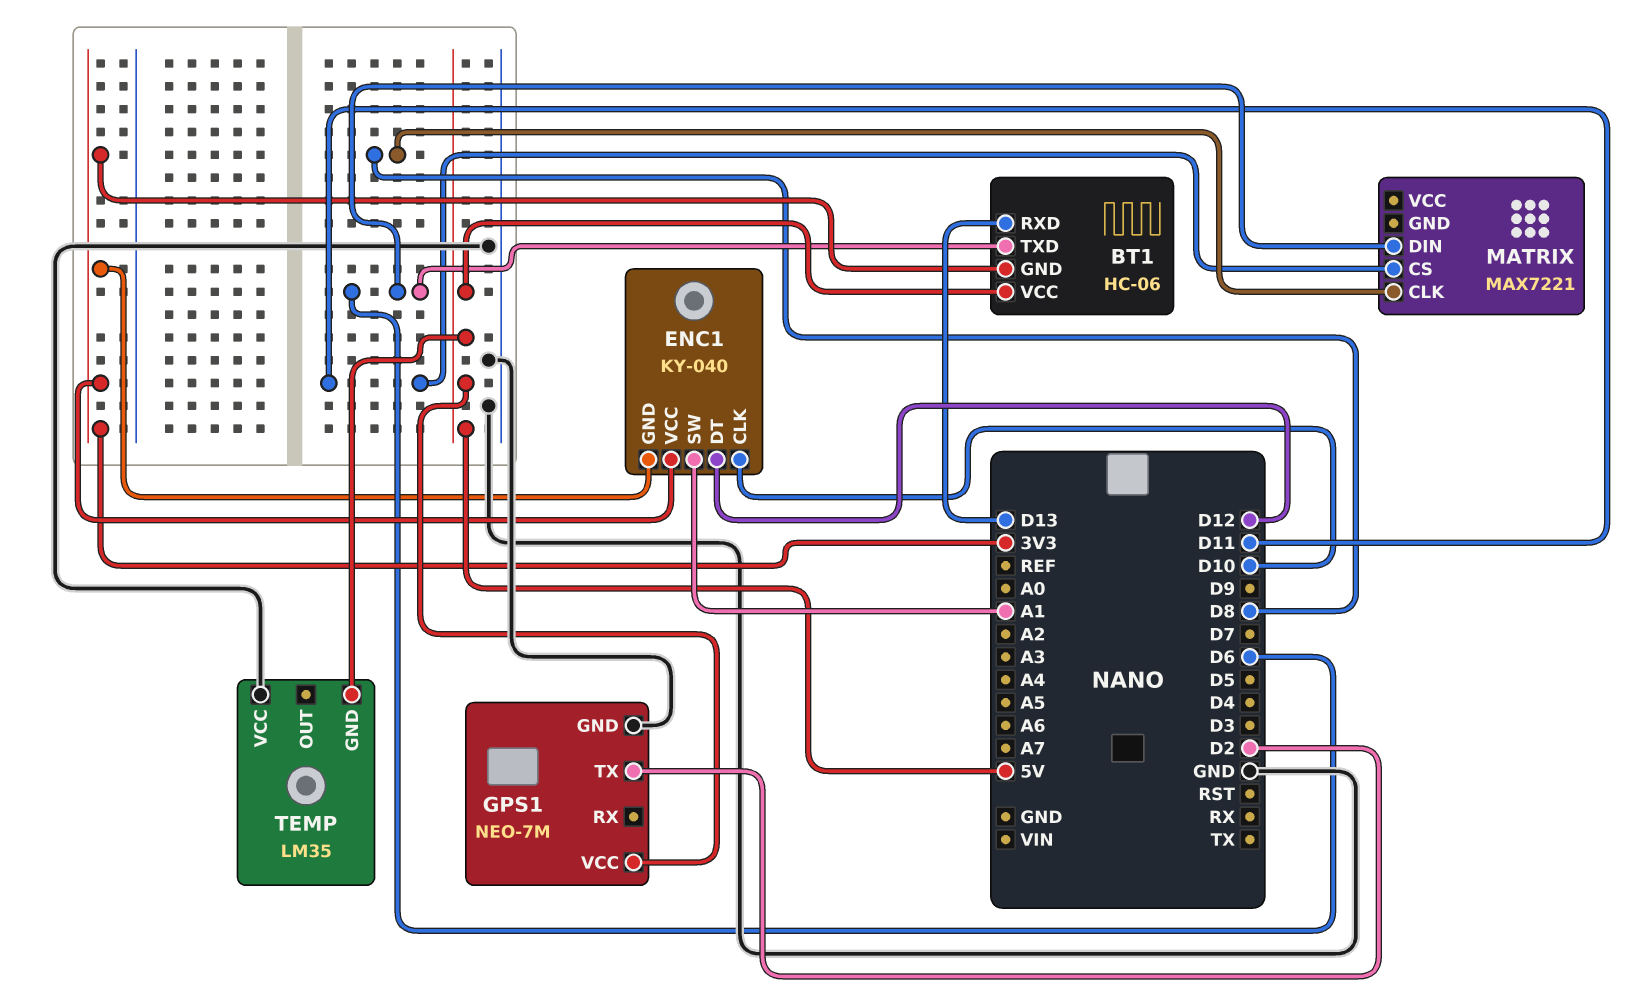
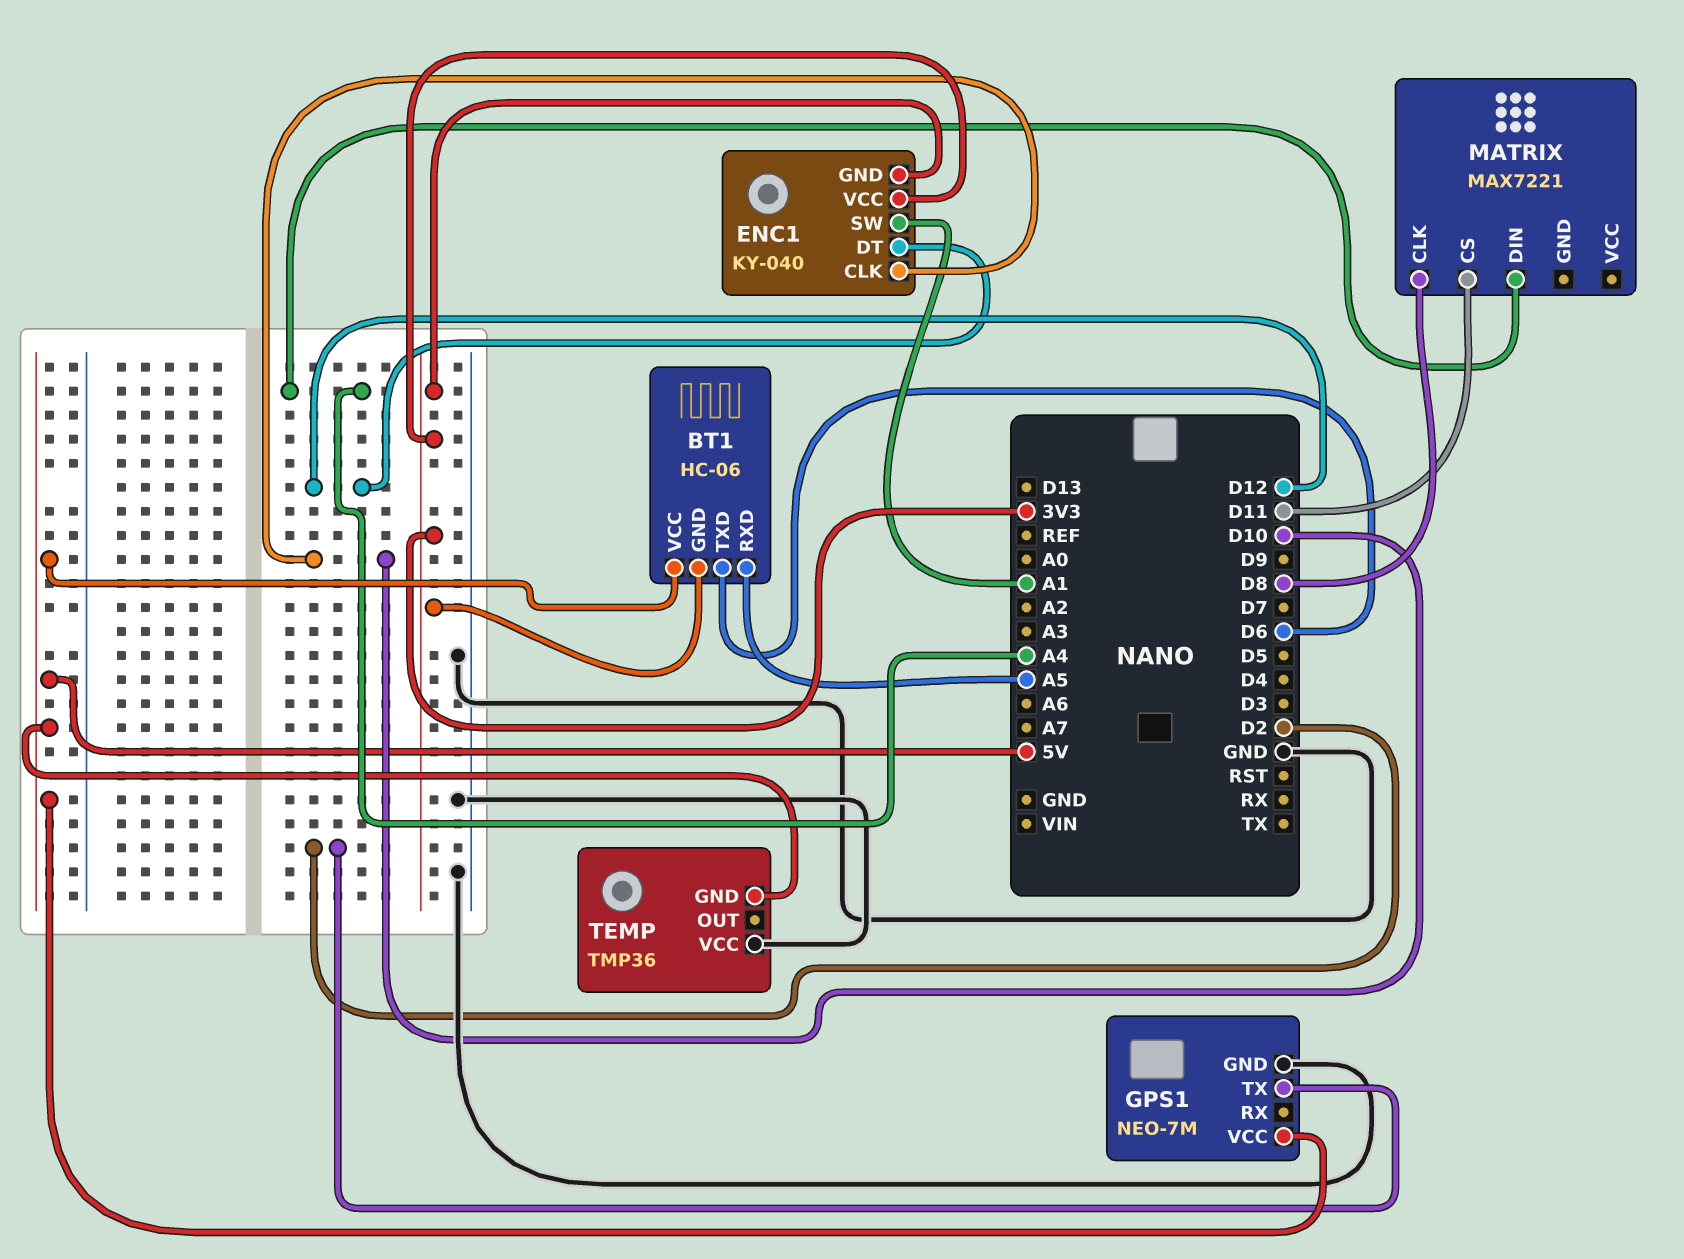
BT1 pin RXD: D13 -> A5
MATRIX pin DIN: D6 -> A4
TEMP: LM35 -> TMP36

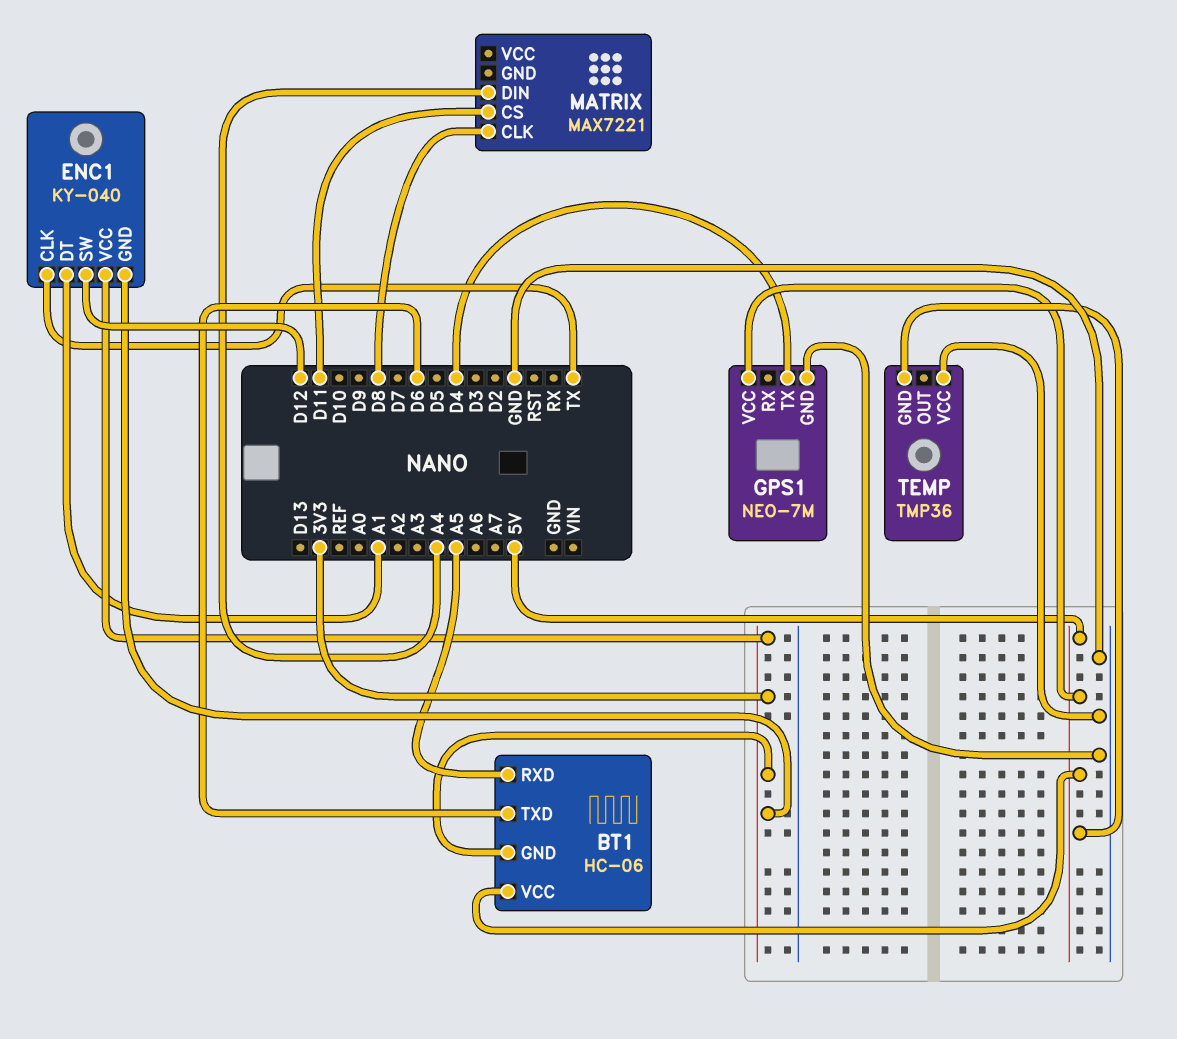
ENC1 pin CLK: D10 -> TX
ENC1 pin DT: D12 -> A1
ENC1 pin SW: A1 -> D12
GPS1 pin TX: D2 -> D4

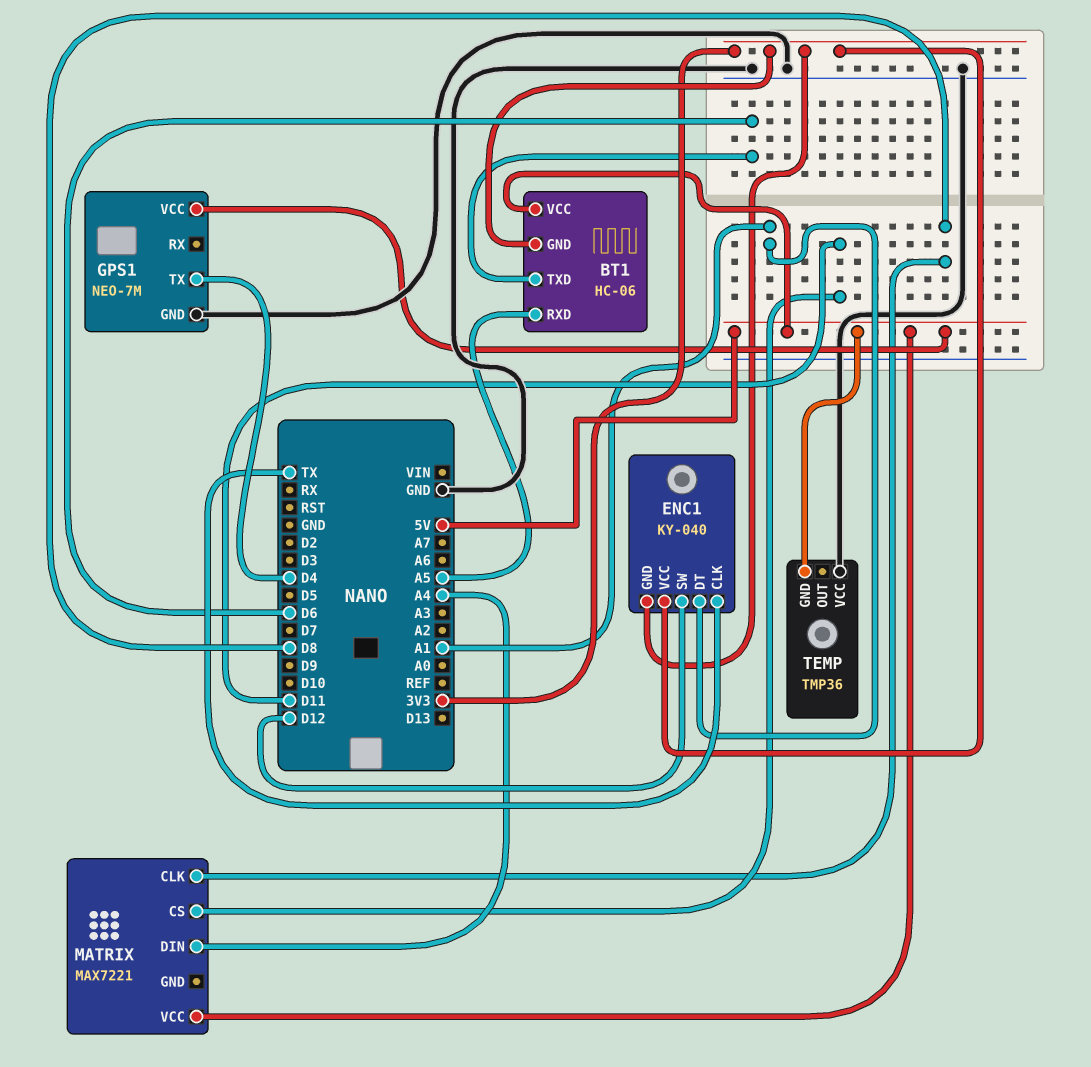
MATRIX pin VCC: none -> 5V

